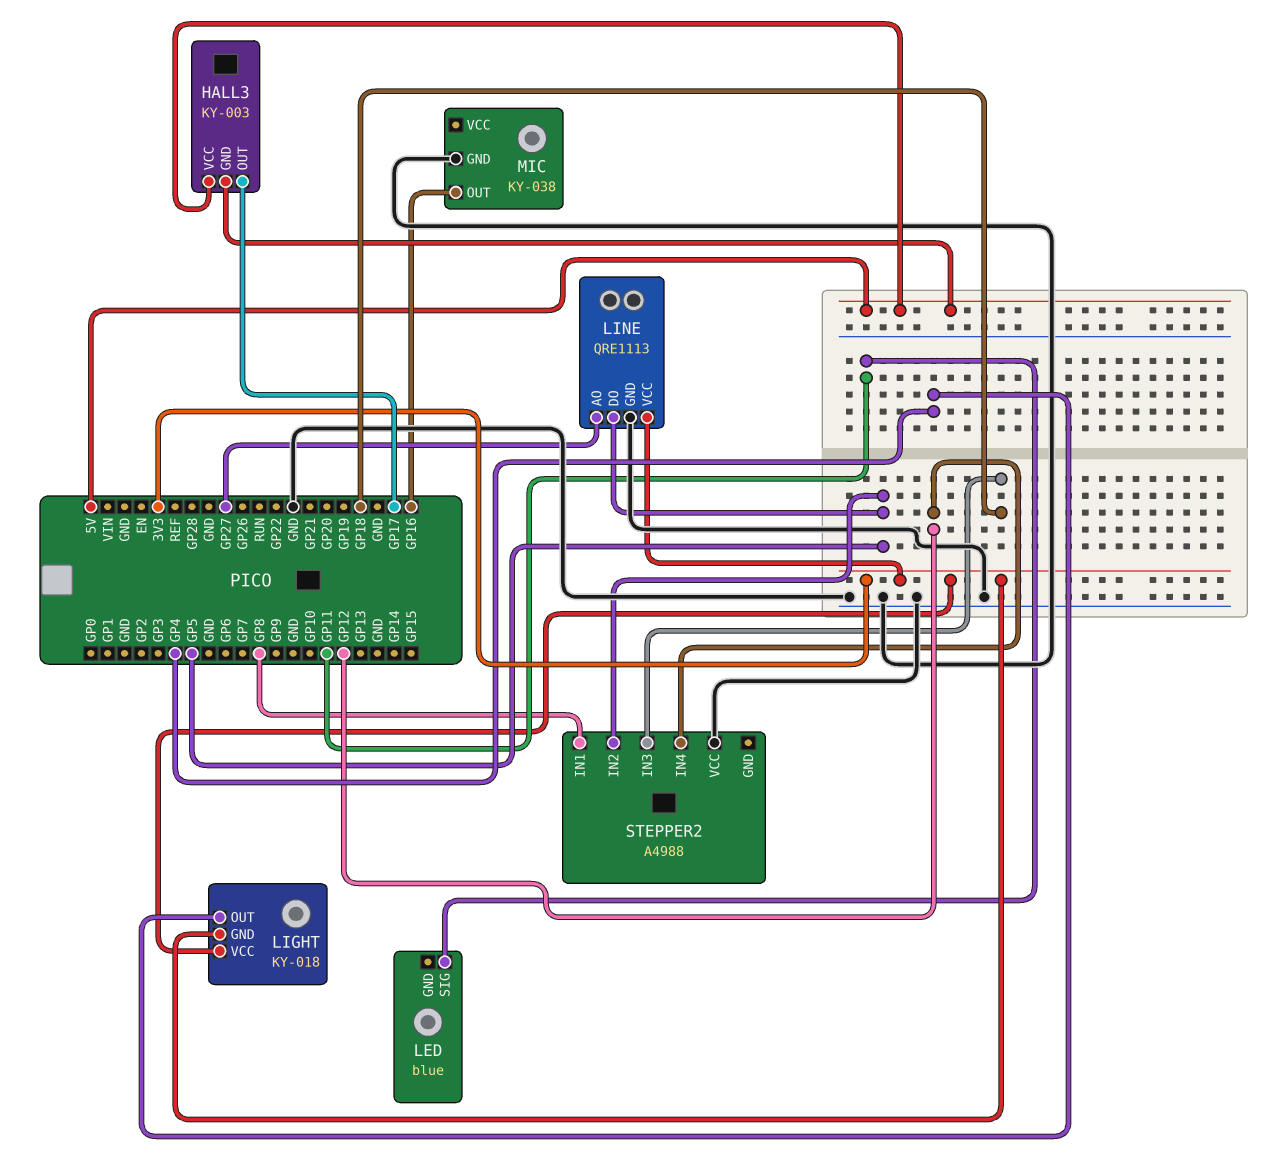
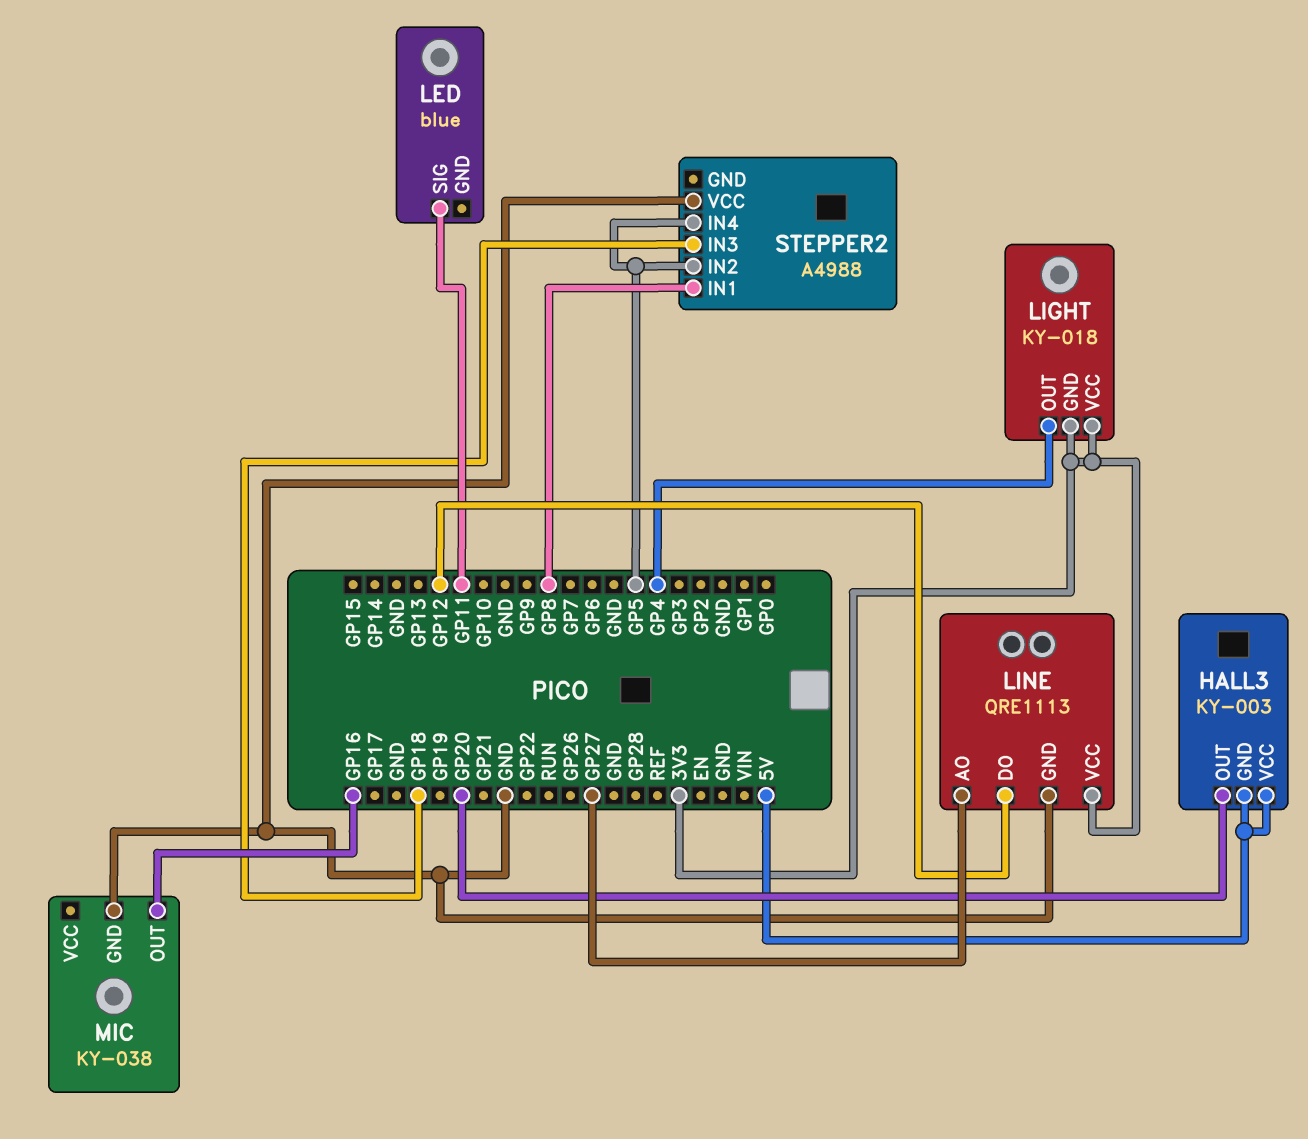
HALL3 pin OUT: GP17 -> GP20
LINE pin DO: GP5 -> GP12
STEPPER2 pin IN4: GP12 -> GP5

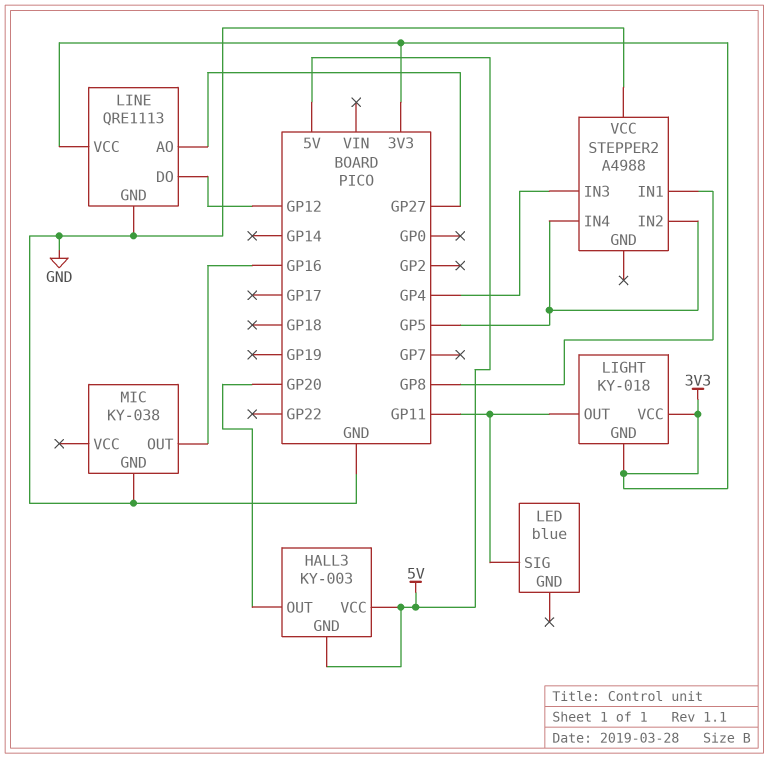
LIGHT pin OUT: GP4 -> GP11
STEPPER2 pin IN3: GP18 -> GP4

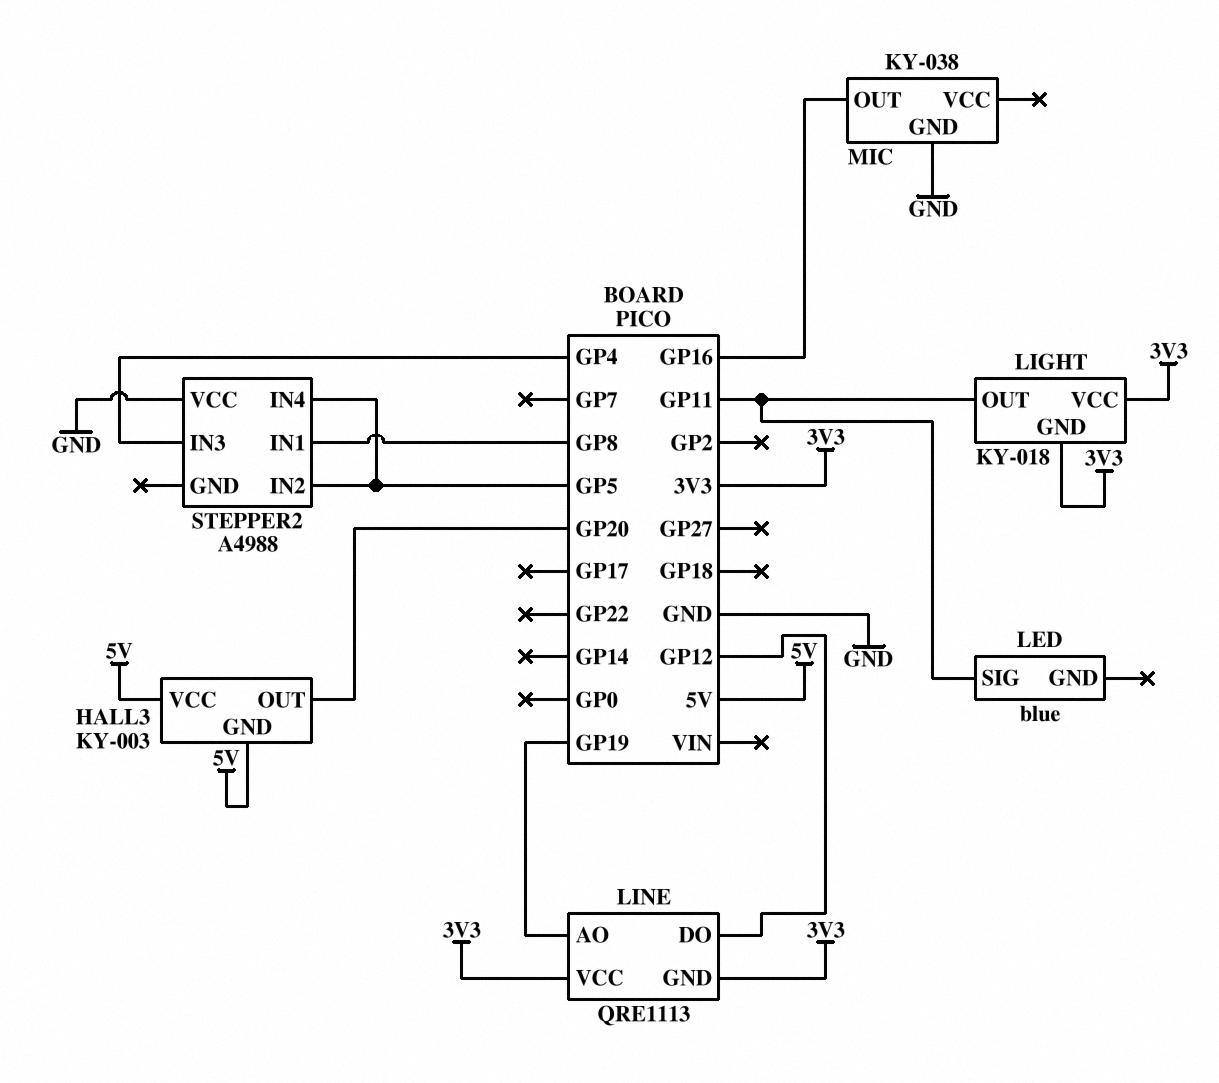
LINE pin AO: GP27 -> GP19
LINE pin GND: GND -> 3V3

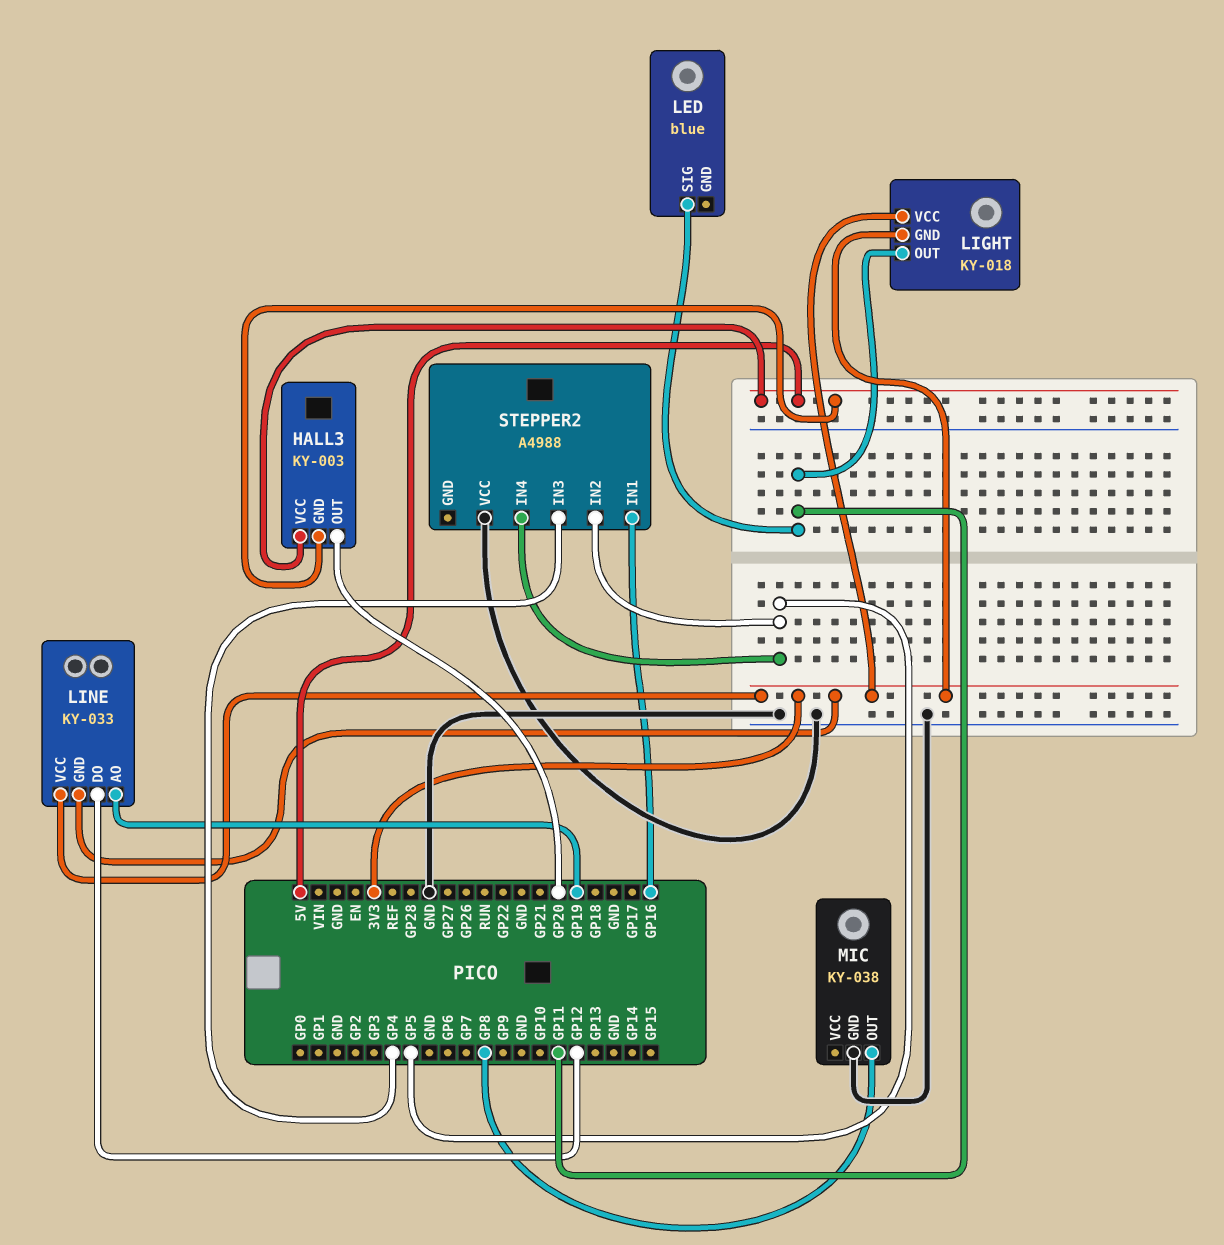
LINE: QRE1113 -> KY-033
MIC pin OUT: GP16 -> GP8
STEPPER2 pin IN1: GP8 -> GP16

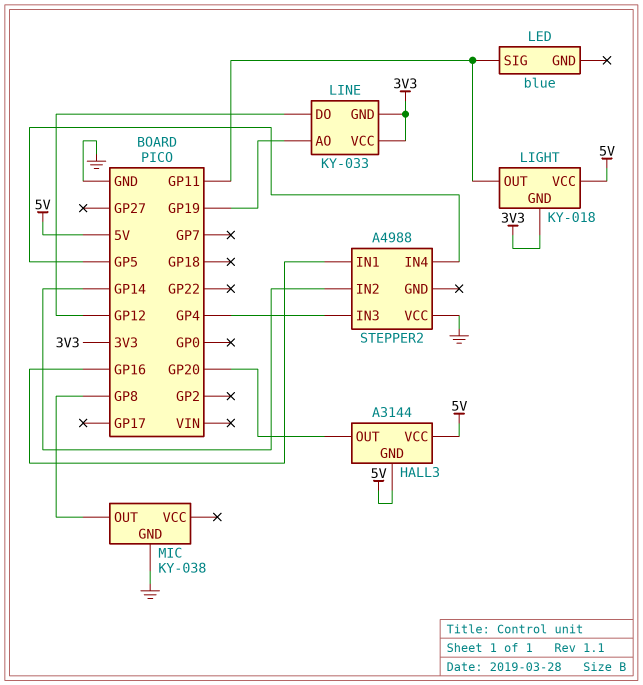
HALL3: KY-003 -> A3144
LIGHT pin VCC: 3V3 -> 5V
STEPPER2 pin IN2: GP5 -> GP14

